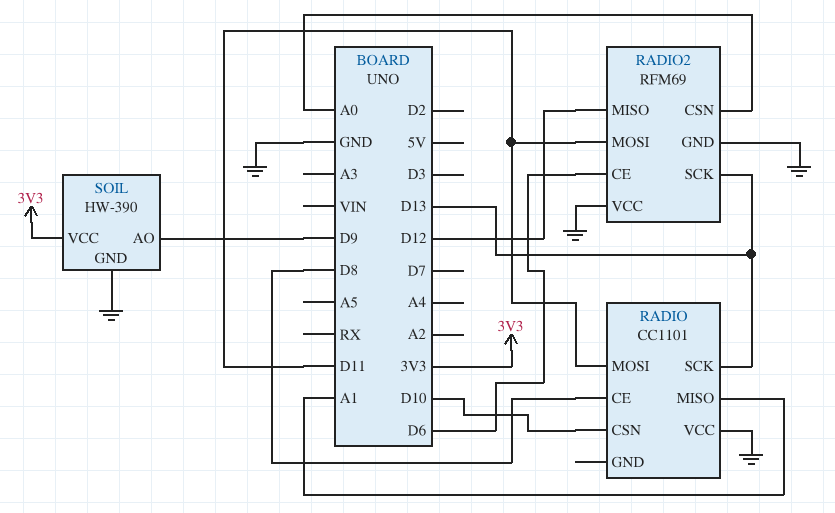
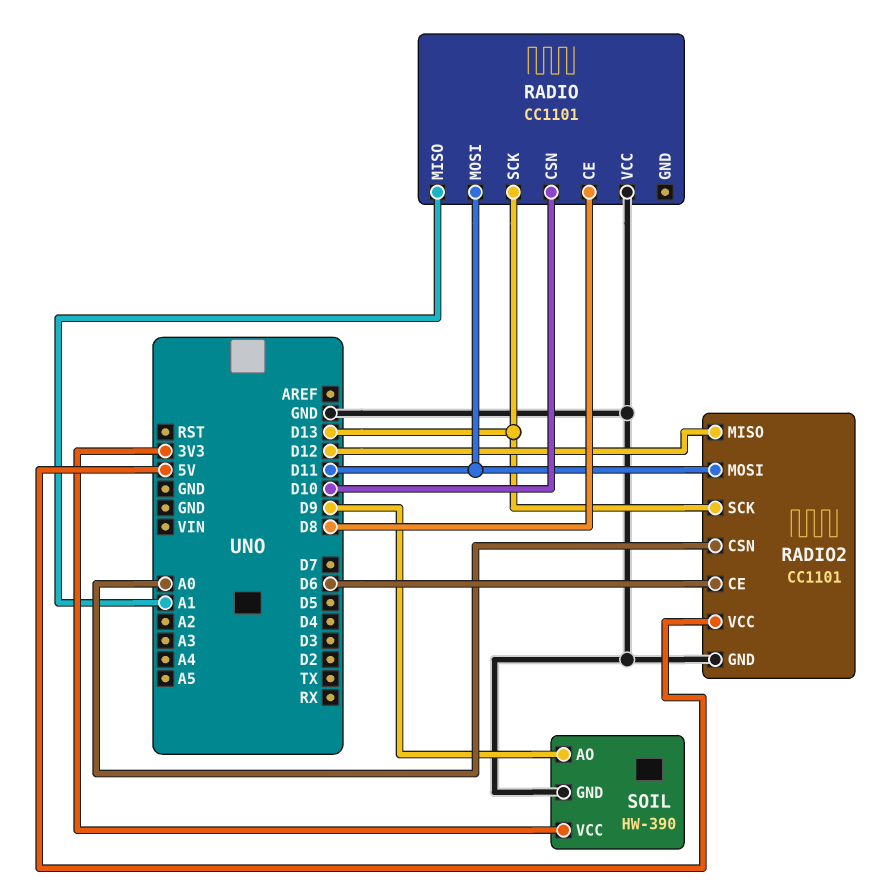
RADIO2: RFM69 -> CC1101
RADIO2 pin VCC: GND -> 5V

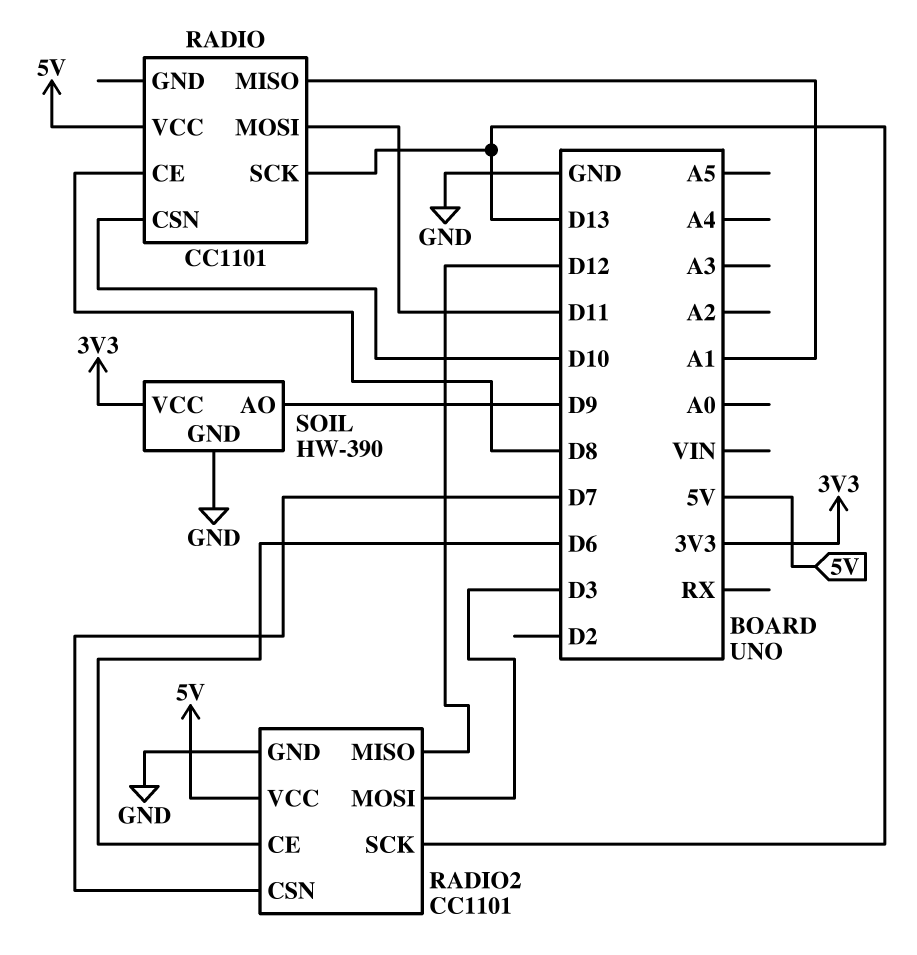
RADIO pin VCC: GND -> 5V
RADIO2 pin CSN: A0 -> D7
RADIO2 pin MOSI: D11 -> D3

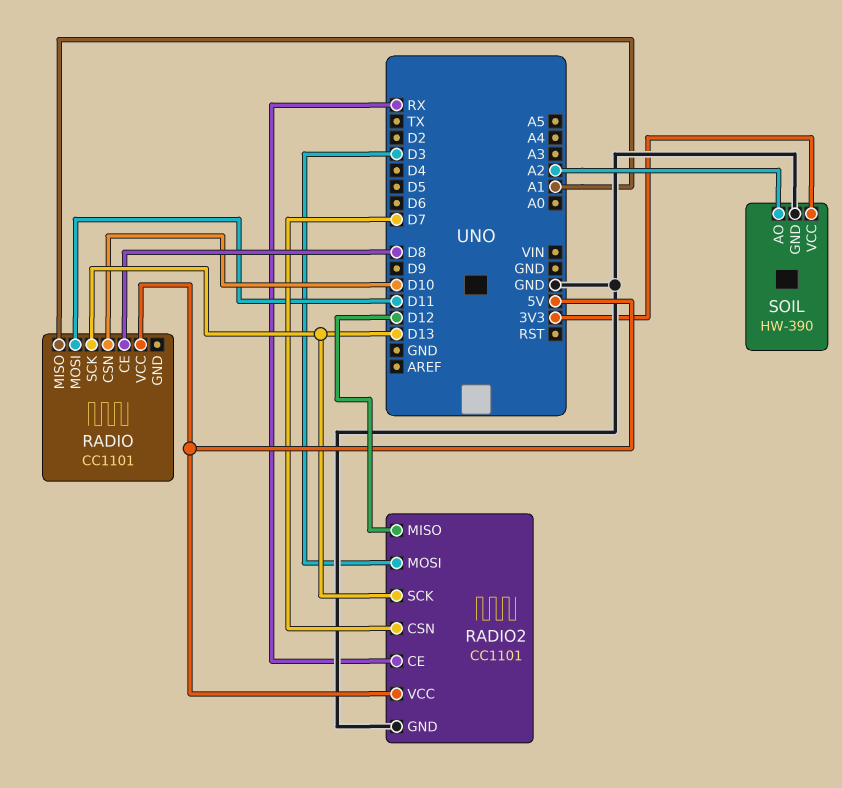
RADIO2 pin CE: D6 -> RX
SOIL pin AO: D9 -> A2

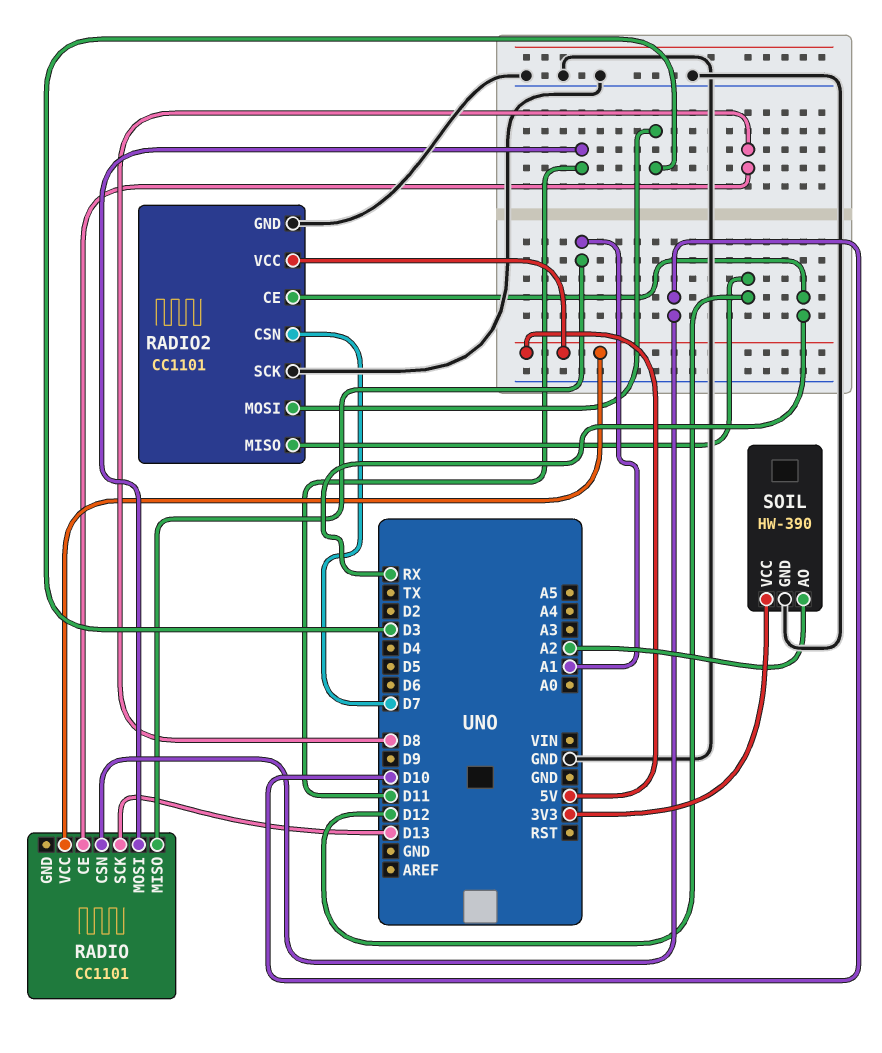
RADIO2 pin SCK: D13 -> GND

